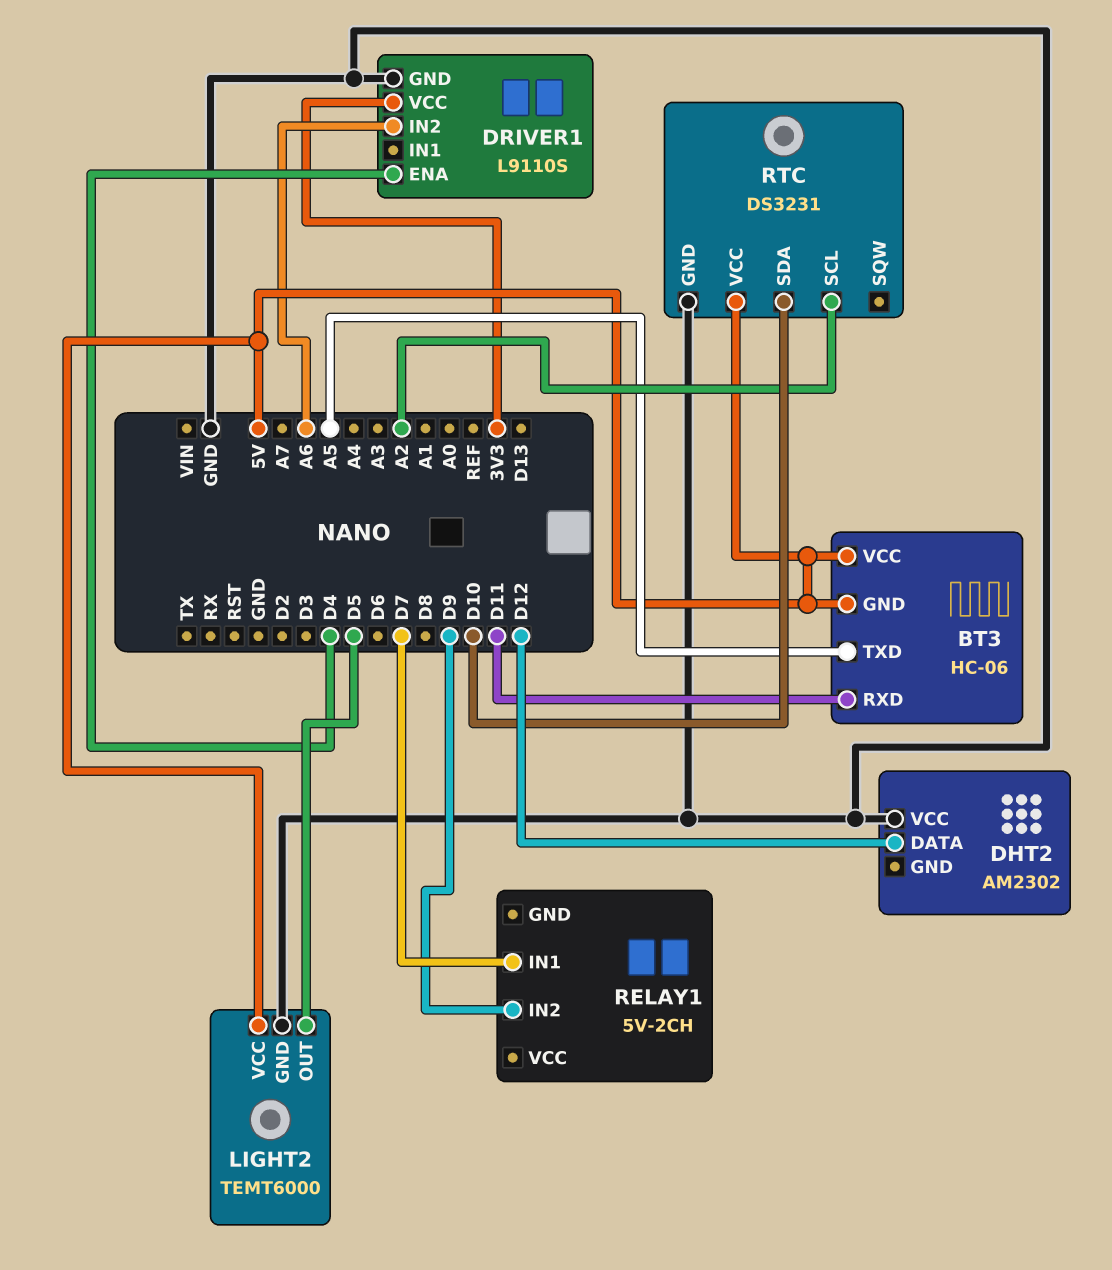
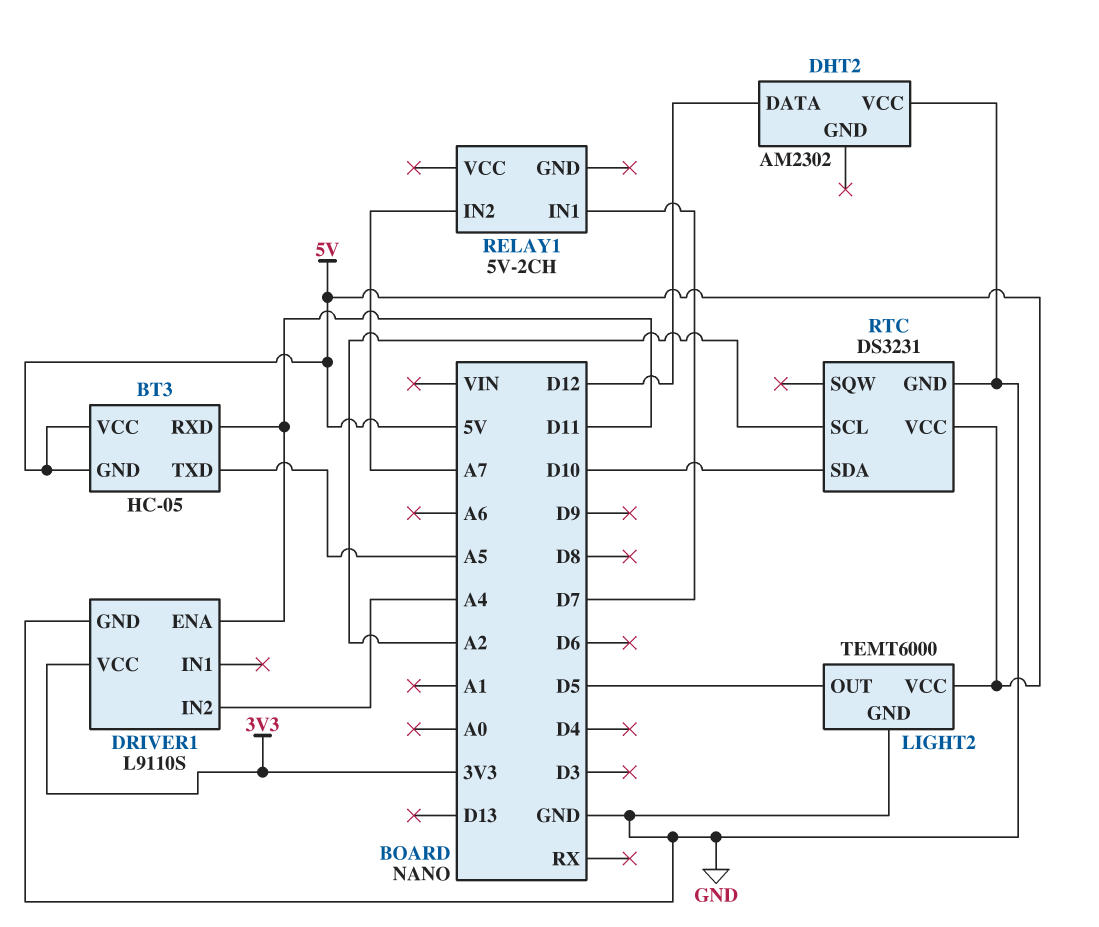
BT3: HC-06 -> HC-05
DRIVER1 pin ENA: D4 -> D11
DRIVER1 pin IN2: A6 -> A4
RELAY1 pin IN2: D9 -> A7

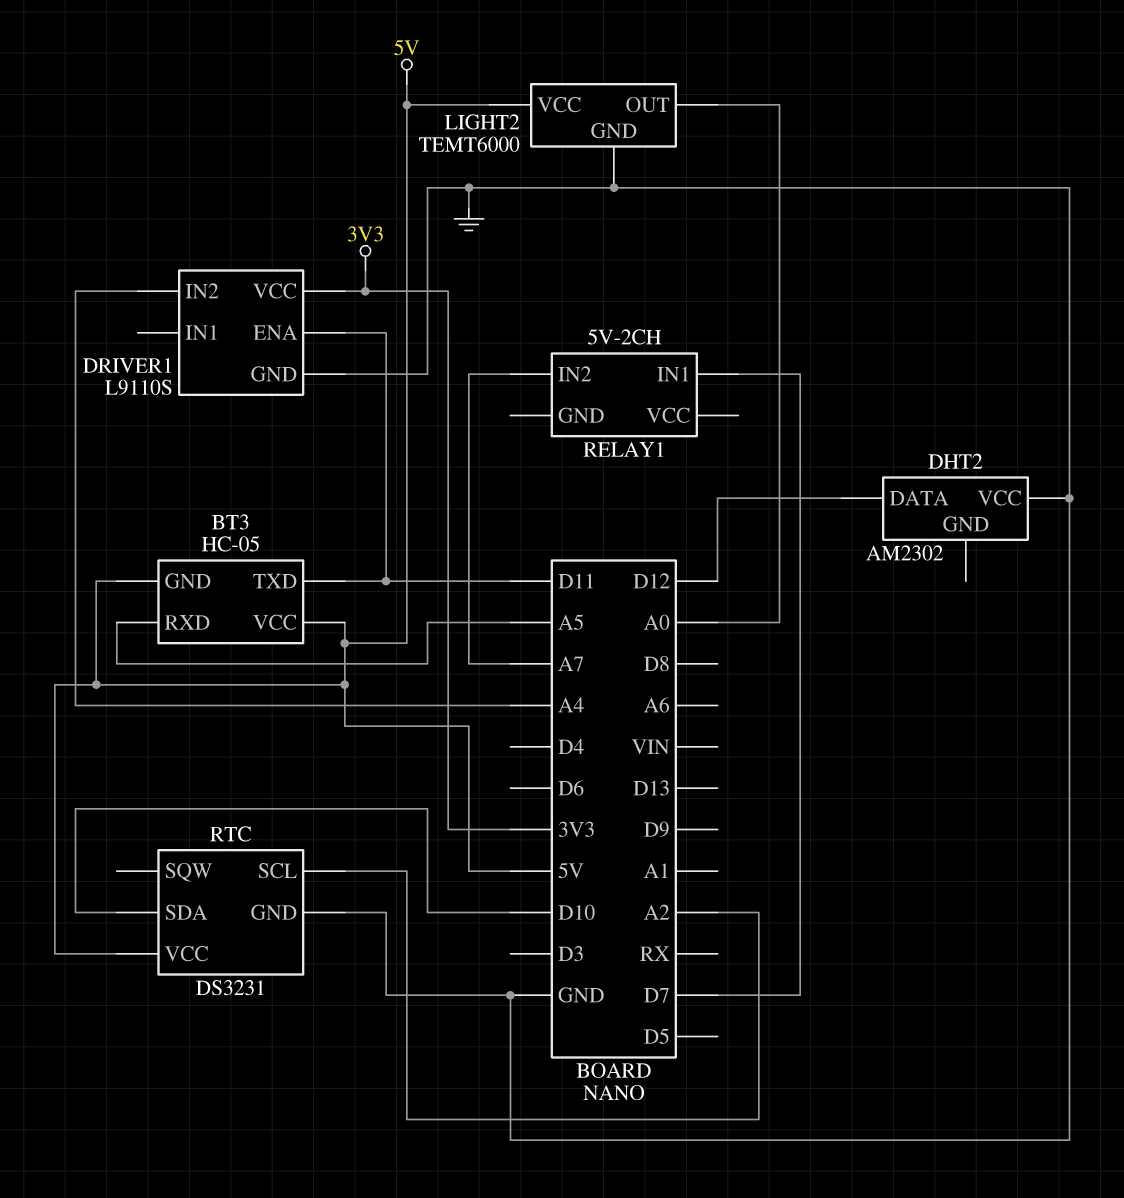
BT3 pin RXD: D11 -> A5
BT3 pin TXD: A5 -> D11
LIGHT2 pin OUT: D5 -> A0

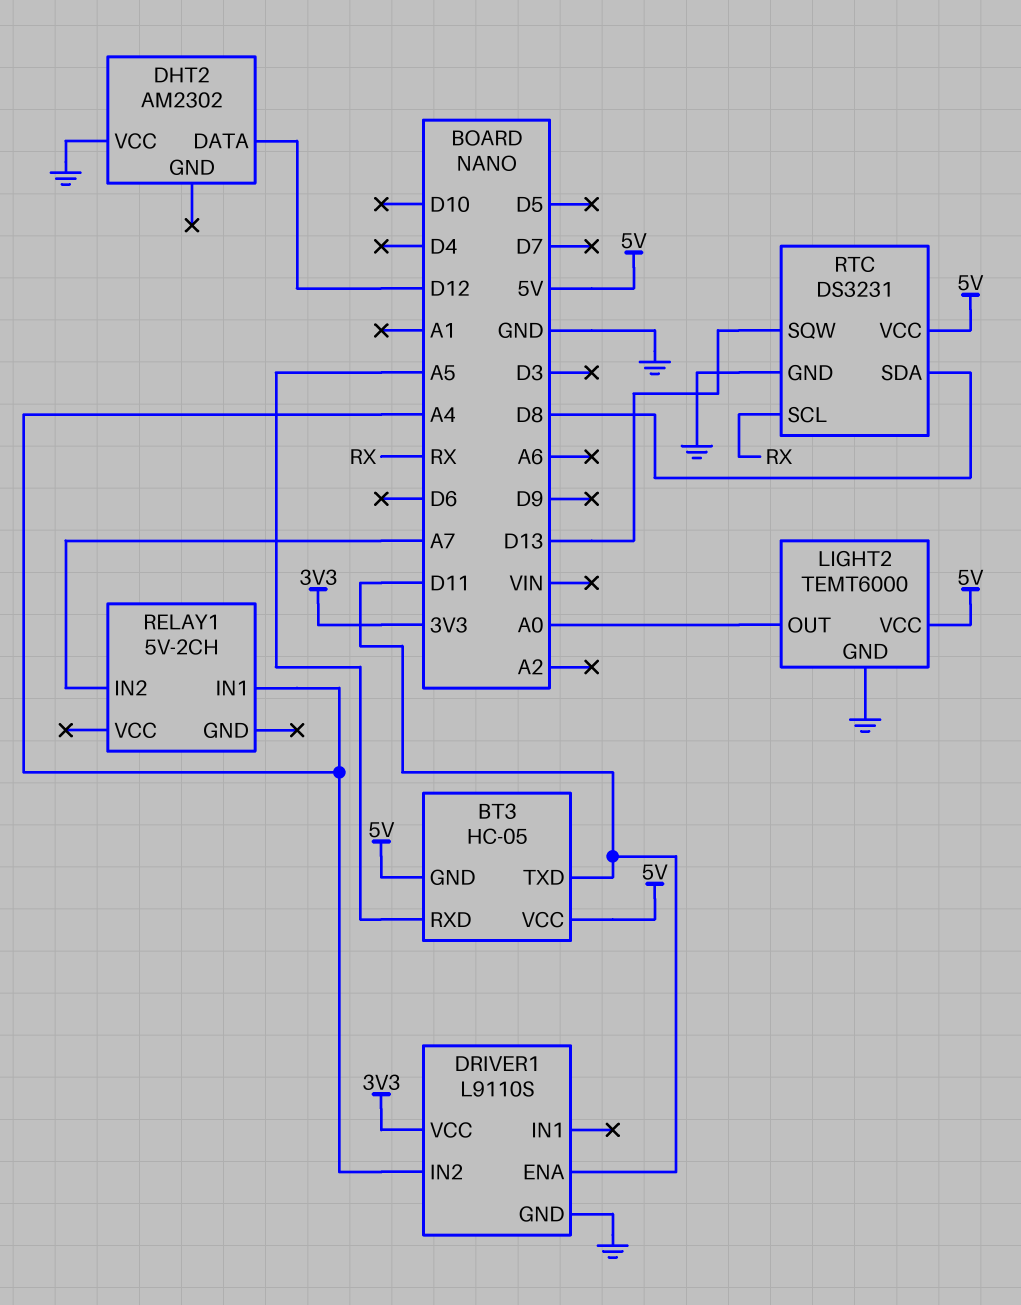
RELAY1 pin IN1: D7 -> A4
RTC pin SCL: A2 -> RX
RTC pin SDA: D10 -> D8
RTC pin SQW: none -> D13

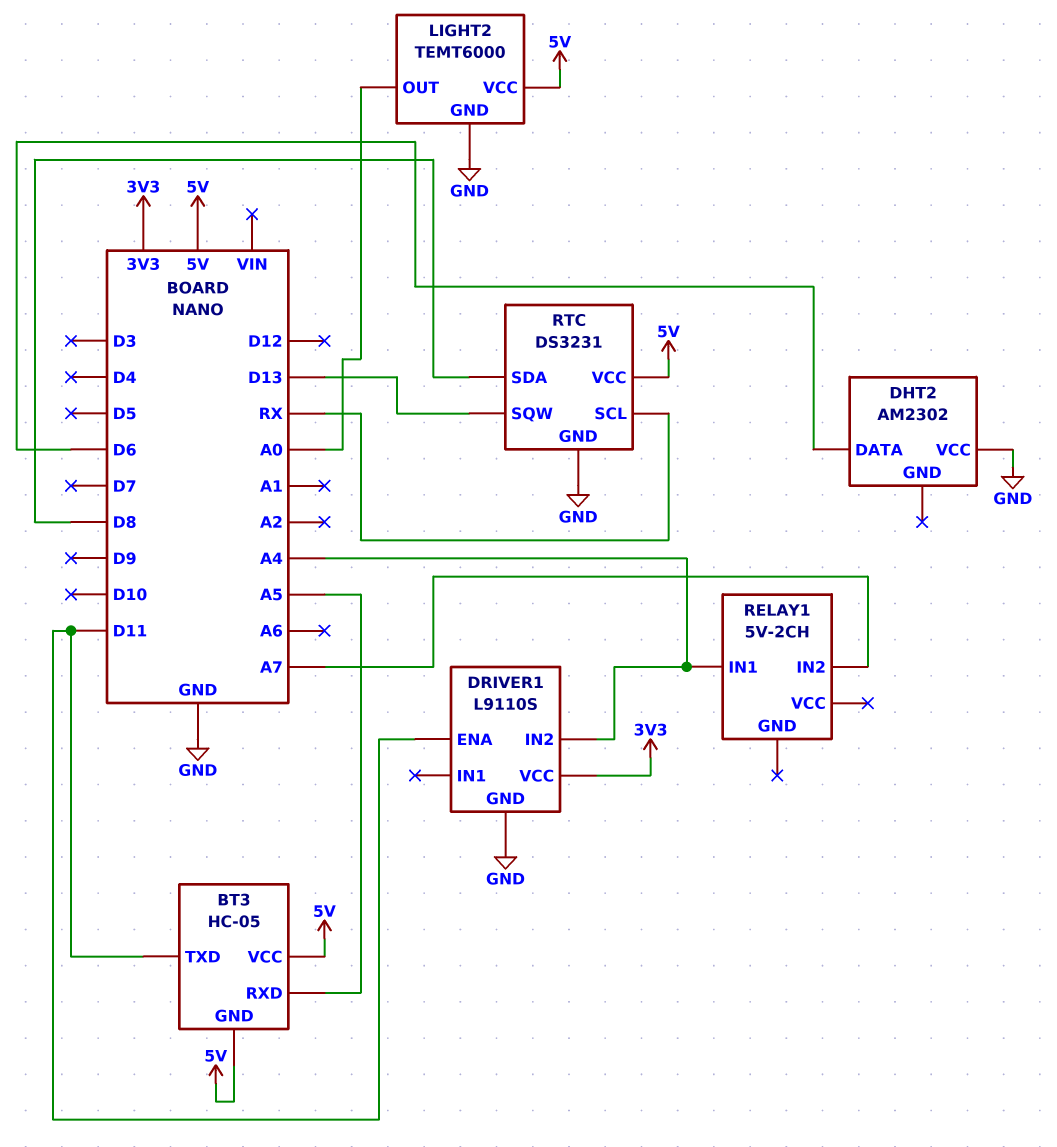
DHT2 pin DATA: D12 -> D6

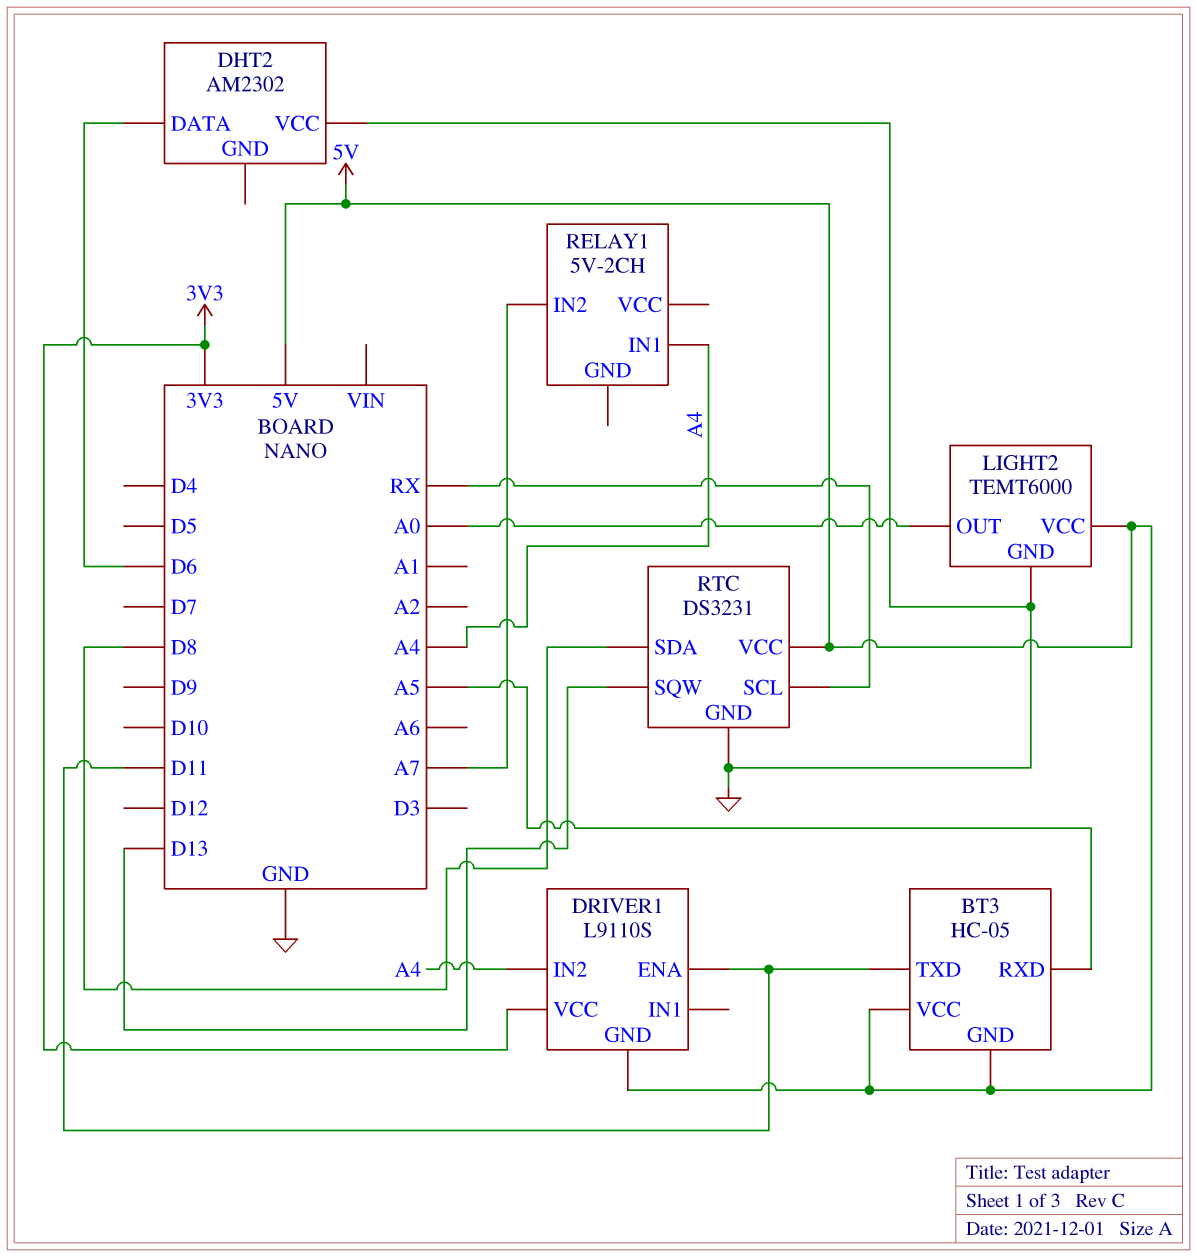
DRIVER1 pin GND: GND -> 5V

